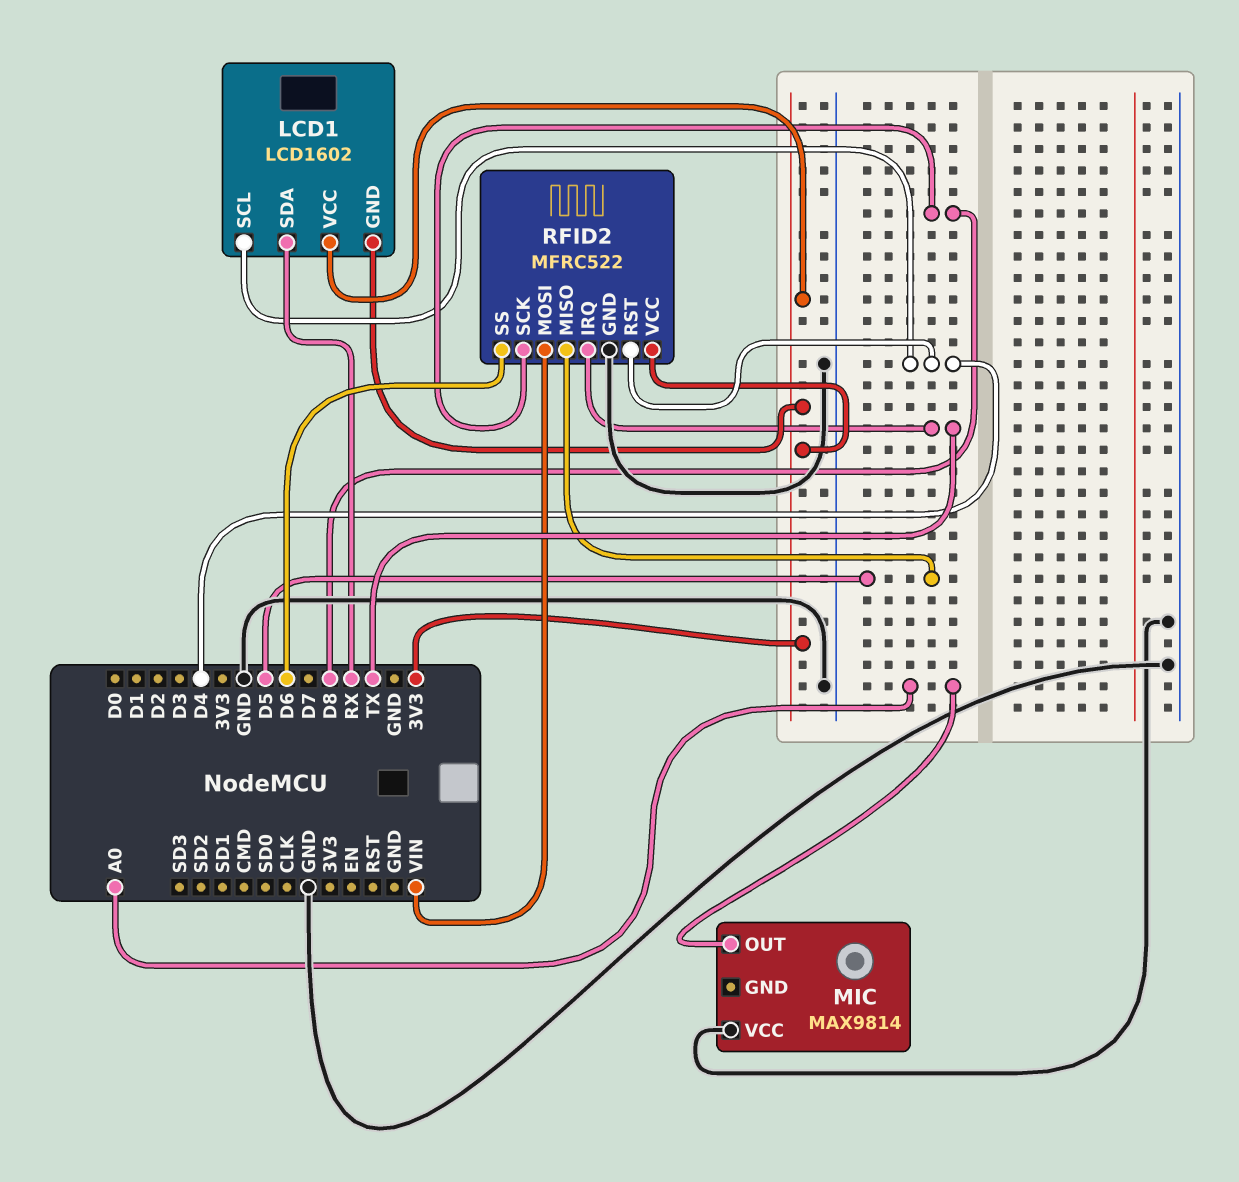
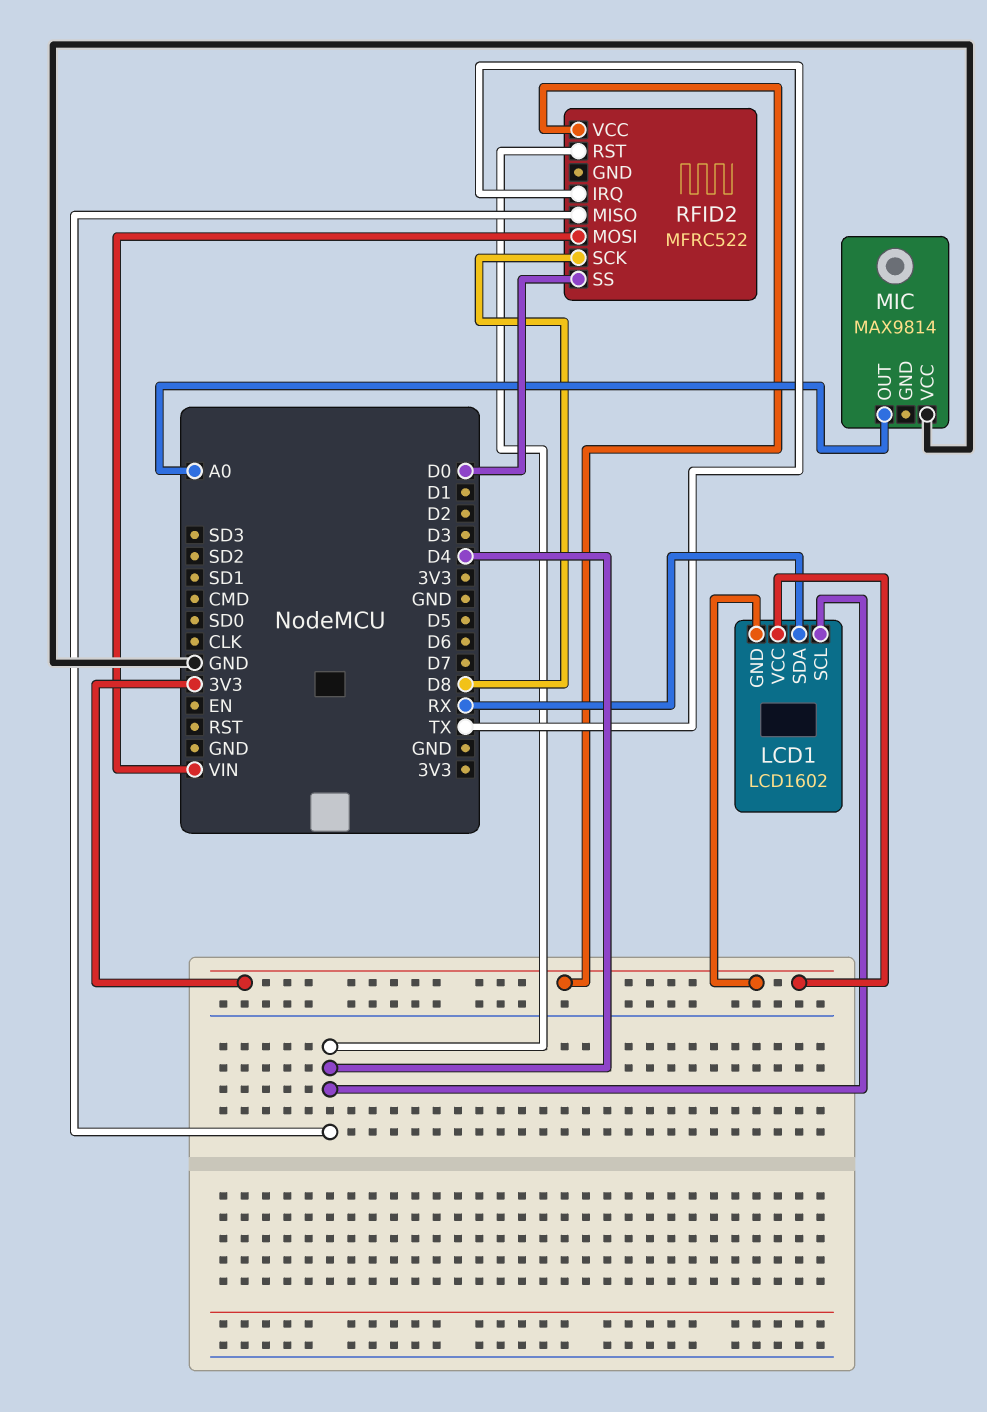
RFID2 pin GND: GND -> none
RFID2 pin MISO: D5 -> D4
RFID2 pin SS: D6 -> D0

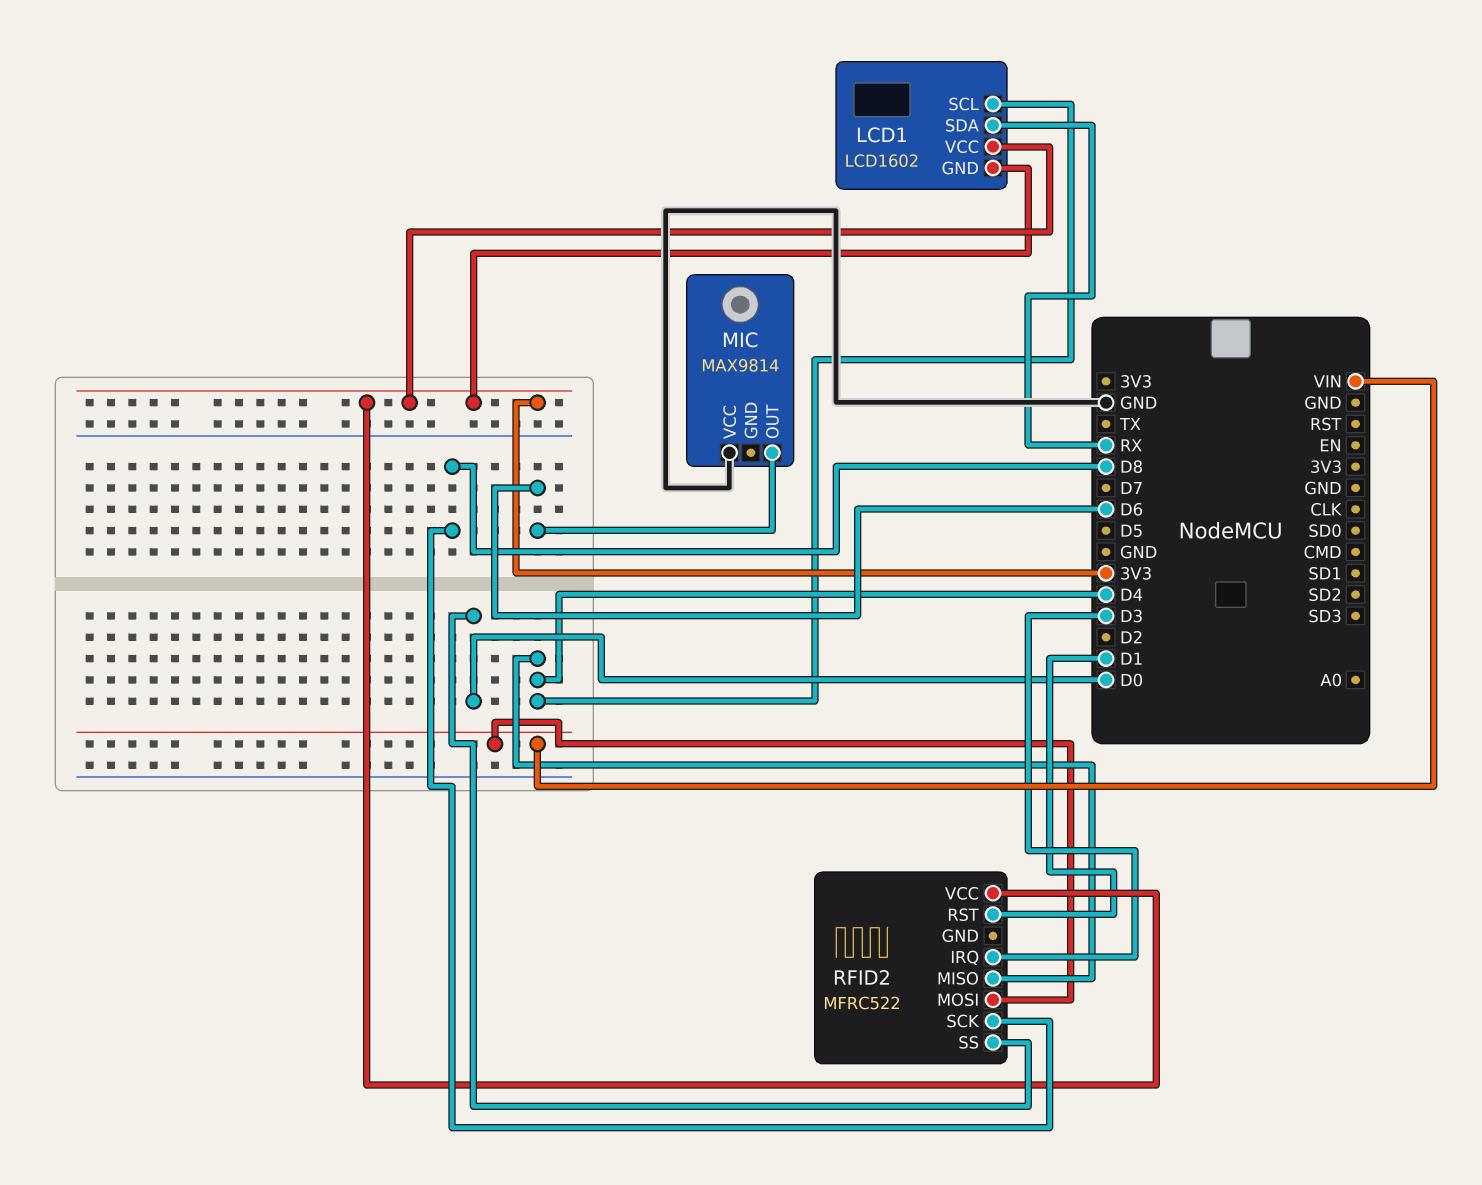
MIC pin OUT: A0 -> D6
RFID2 pin IRQ: TX -> D3
RFID2 pin RST: D4 -> D1

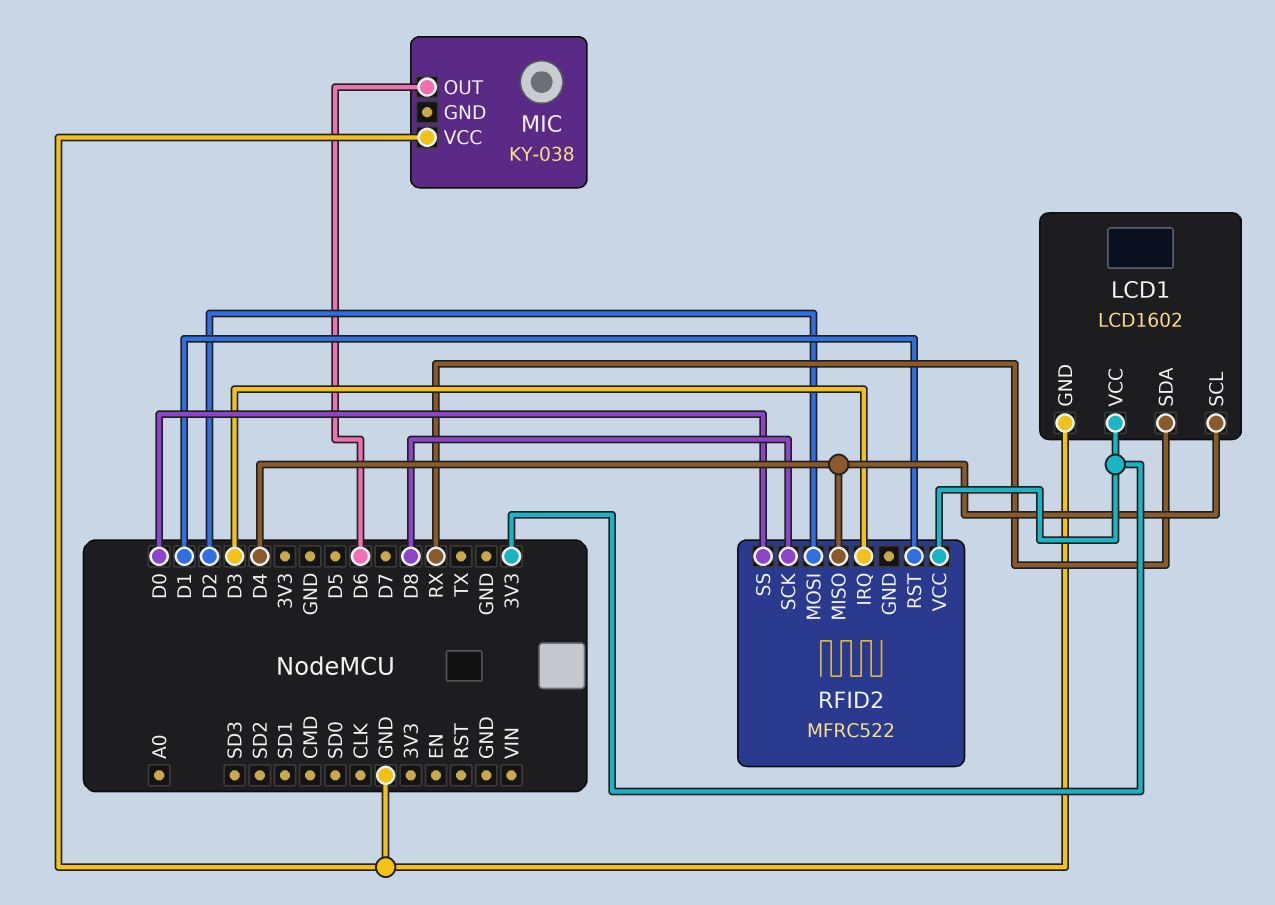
LCD1 pin GND: 3V3 -> GND
MIC: MAX9814 -> KY-038
RFID2 pin MOSI: VIN -> D2

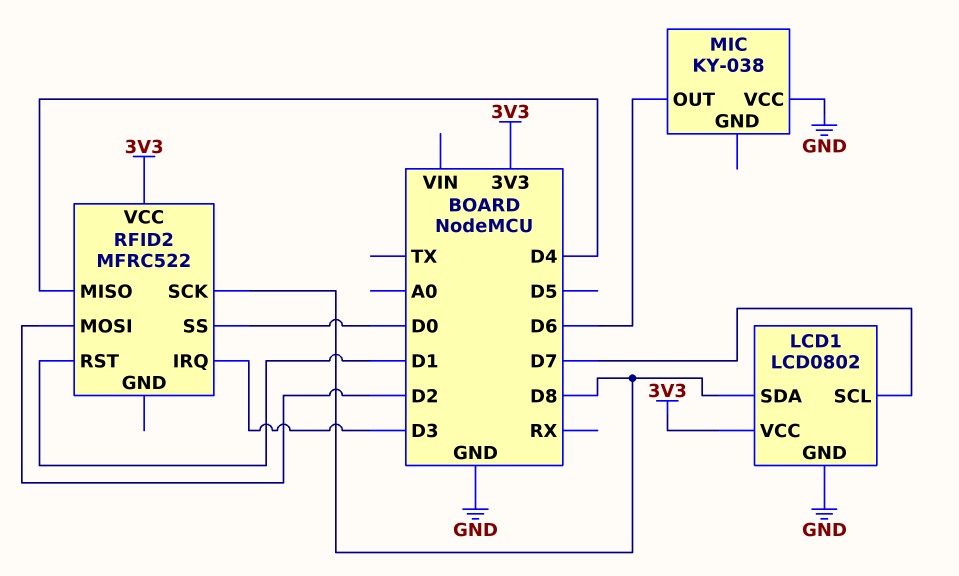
LCD1: LCD1602 -> LCD0802
LCD1 pin SCL: D4 -> D7
LCD1 pin SDA: RX -> D8

